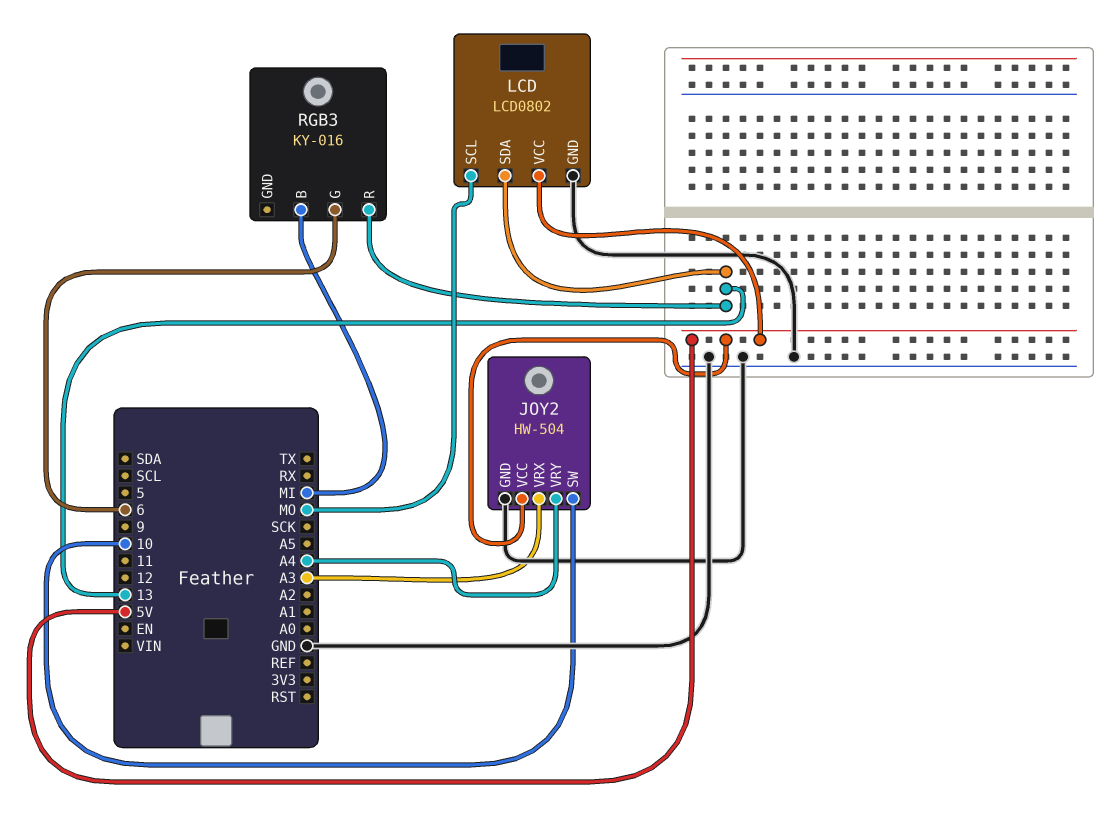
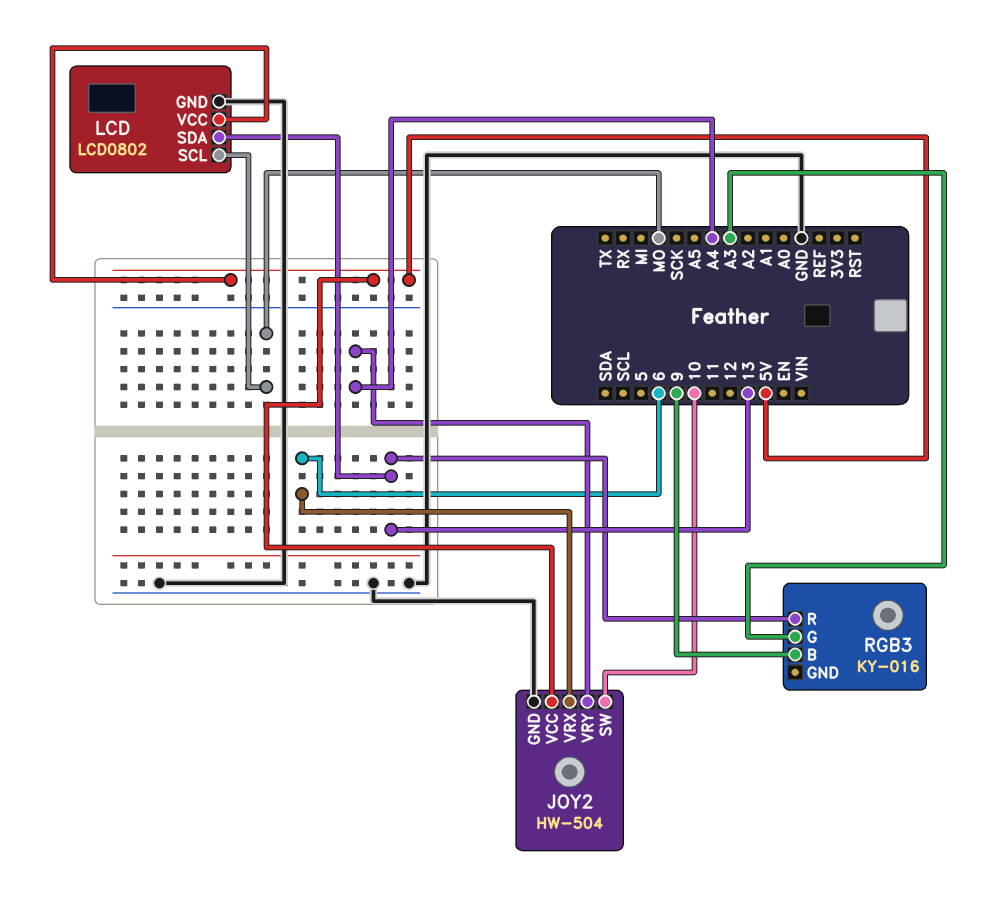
JOY2 pin VRX: A3 -> 6
RGB3 pin B: MI -> 9
RGB3 pin G: 6 -> A3

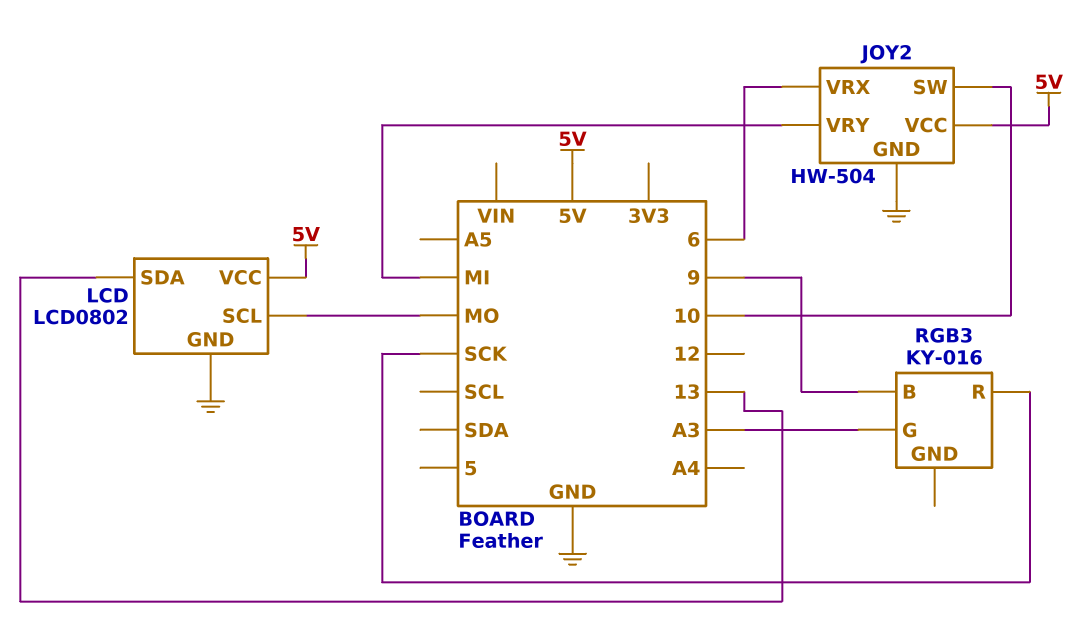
JOY2 pin VRY: A4 -> MI
RGB3 pin R: 13 -> SCK

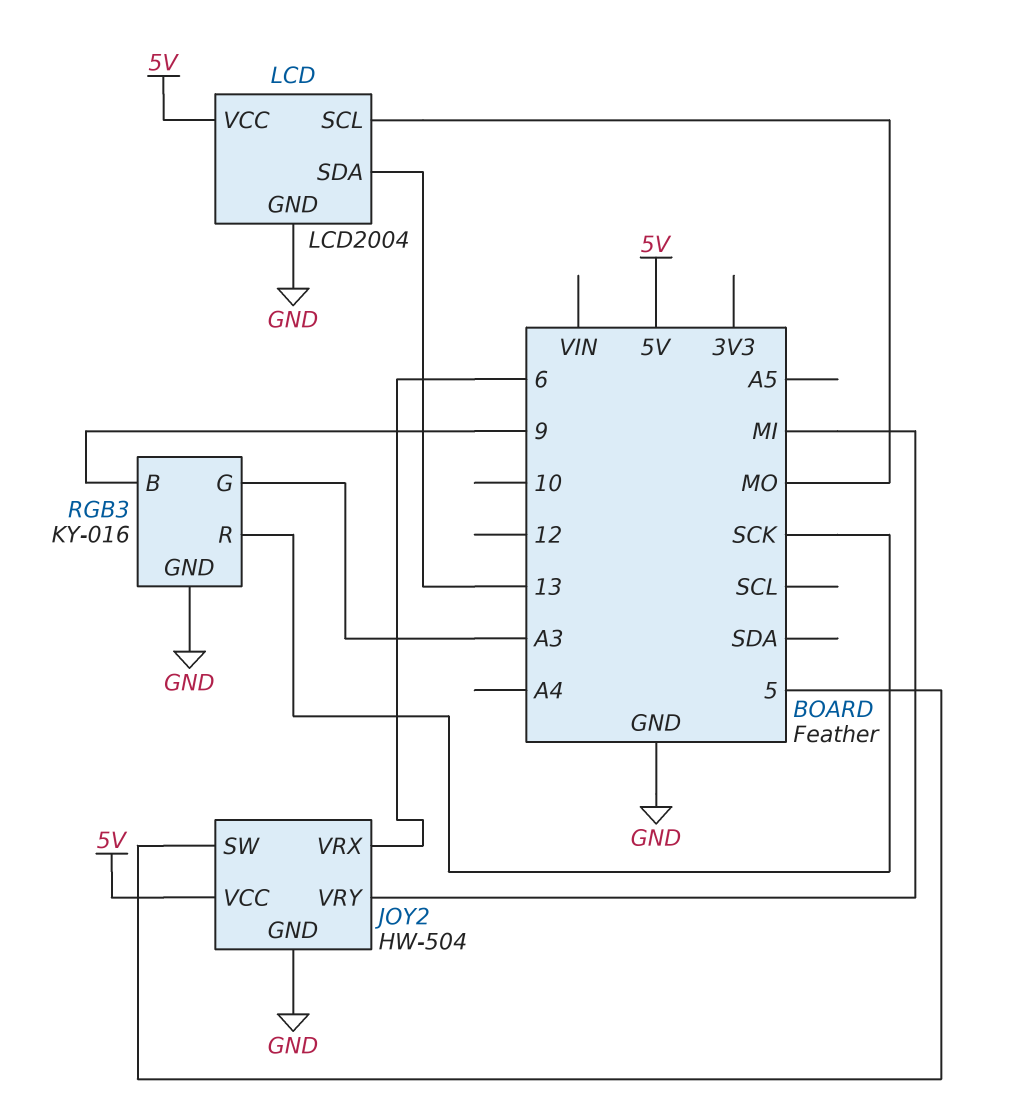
JOY2 pin SW: 10 -> 5
LCD: LCD0802 -> LCD2004
RGB3 pin GND: none -> GND

